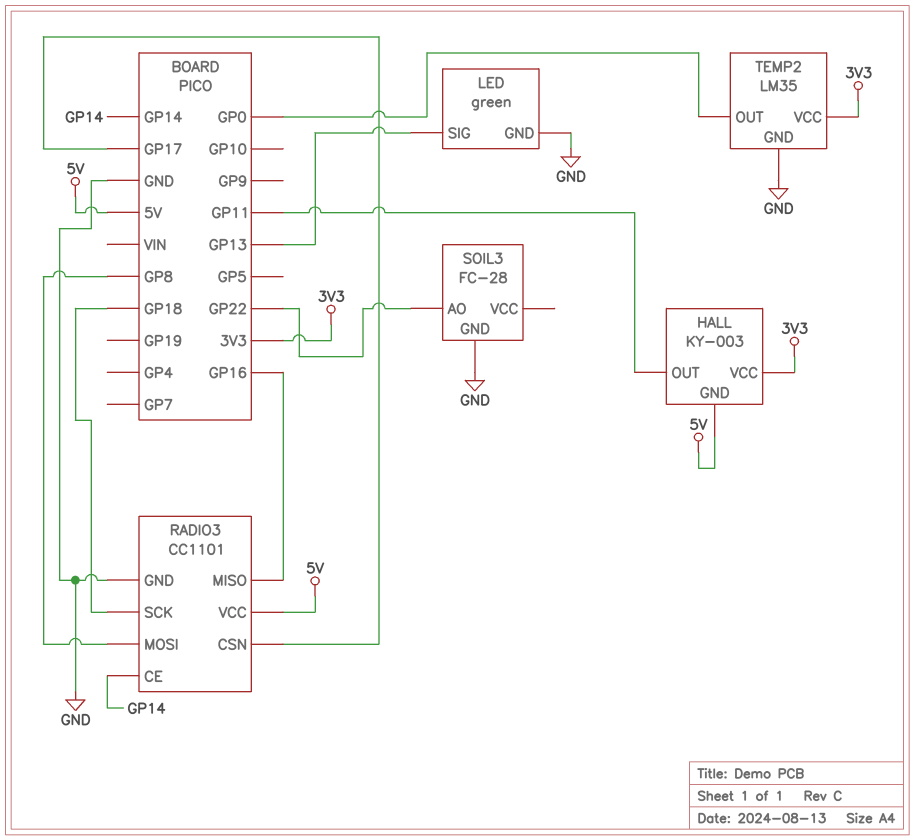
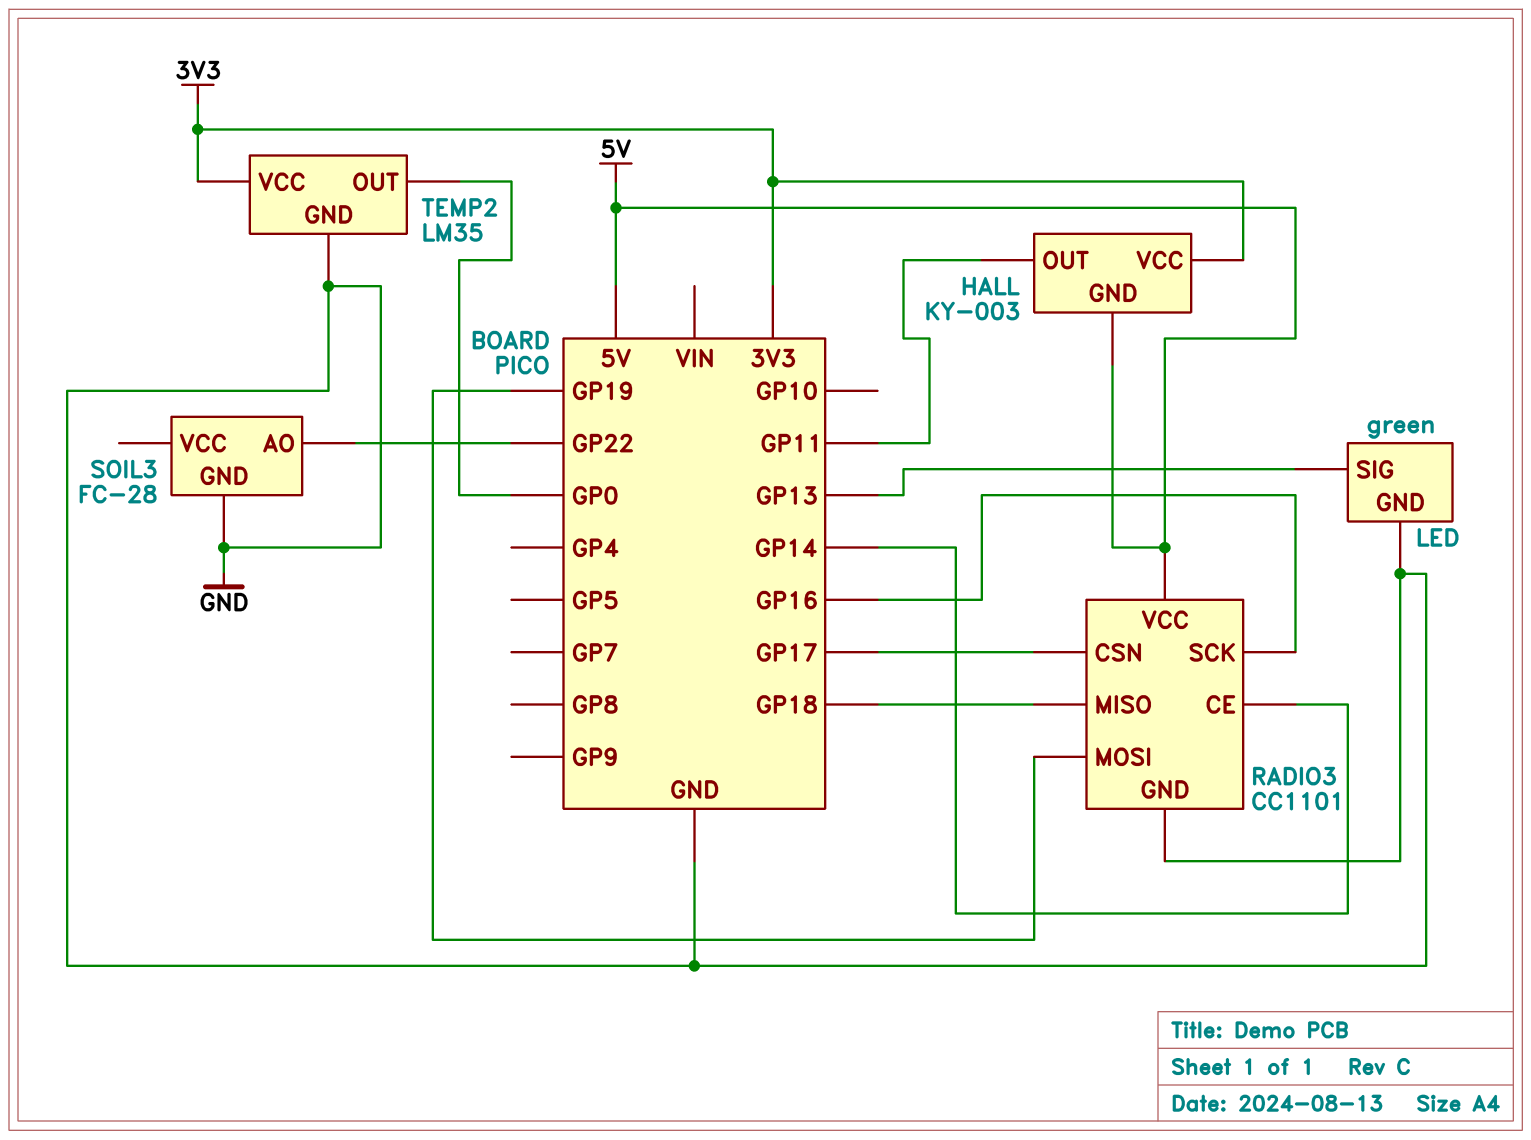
RADIO3 pin MISO: GP16 -> GP18
RADIO3 pin MOSI: GP8 -> GP19
RADIO3 pin SCK: GP18 -> GP16

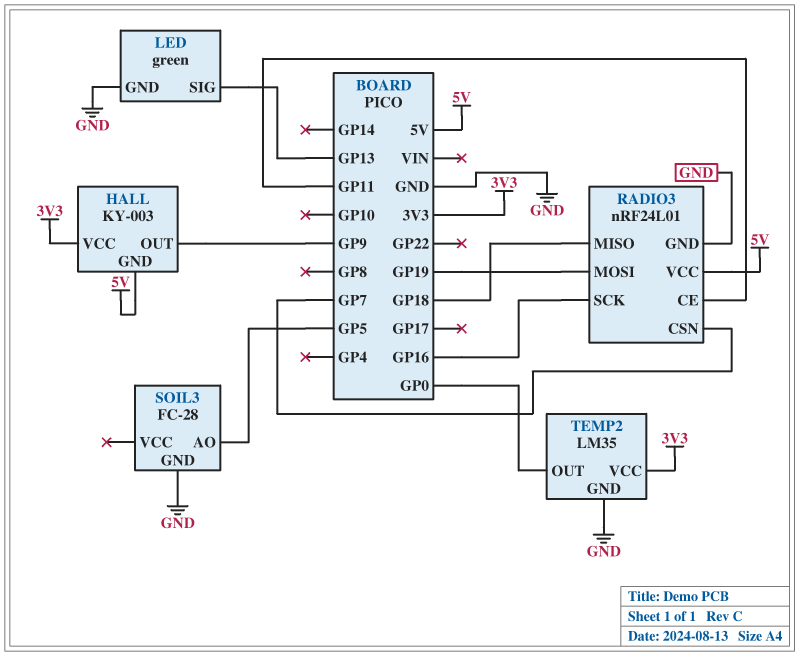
HALL pin OUT: GP11 -> GP9
RADIO3: CC1101 -> nRF24L01
RADIO3 pin CE: GP14 -> GP11
RADIO3 pin CSN: GP17 -> GP7
SOIL3 pin AO: GP22 -> GP5

